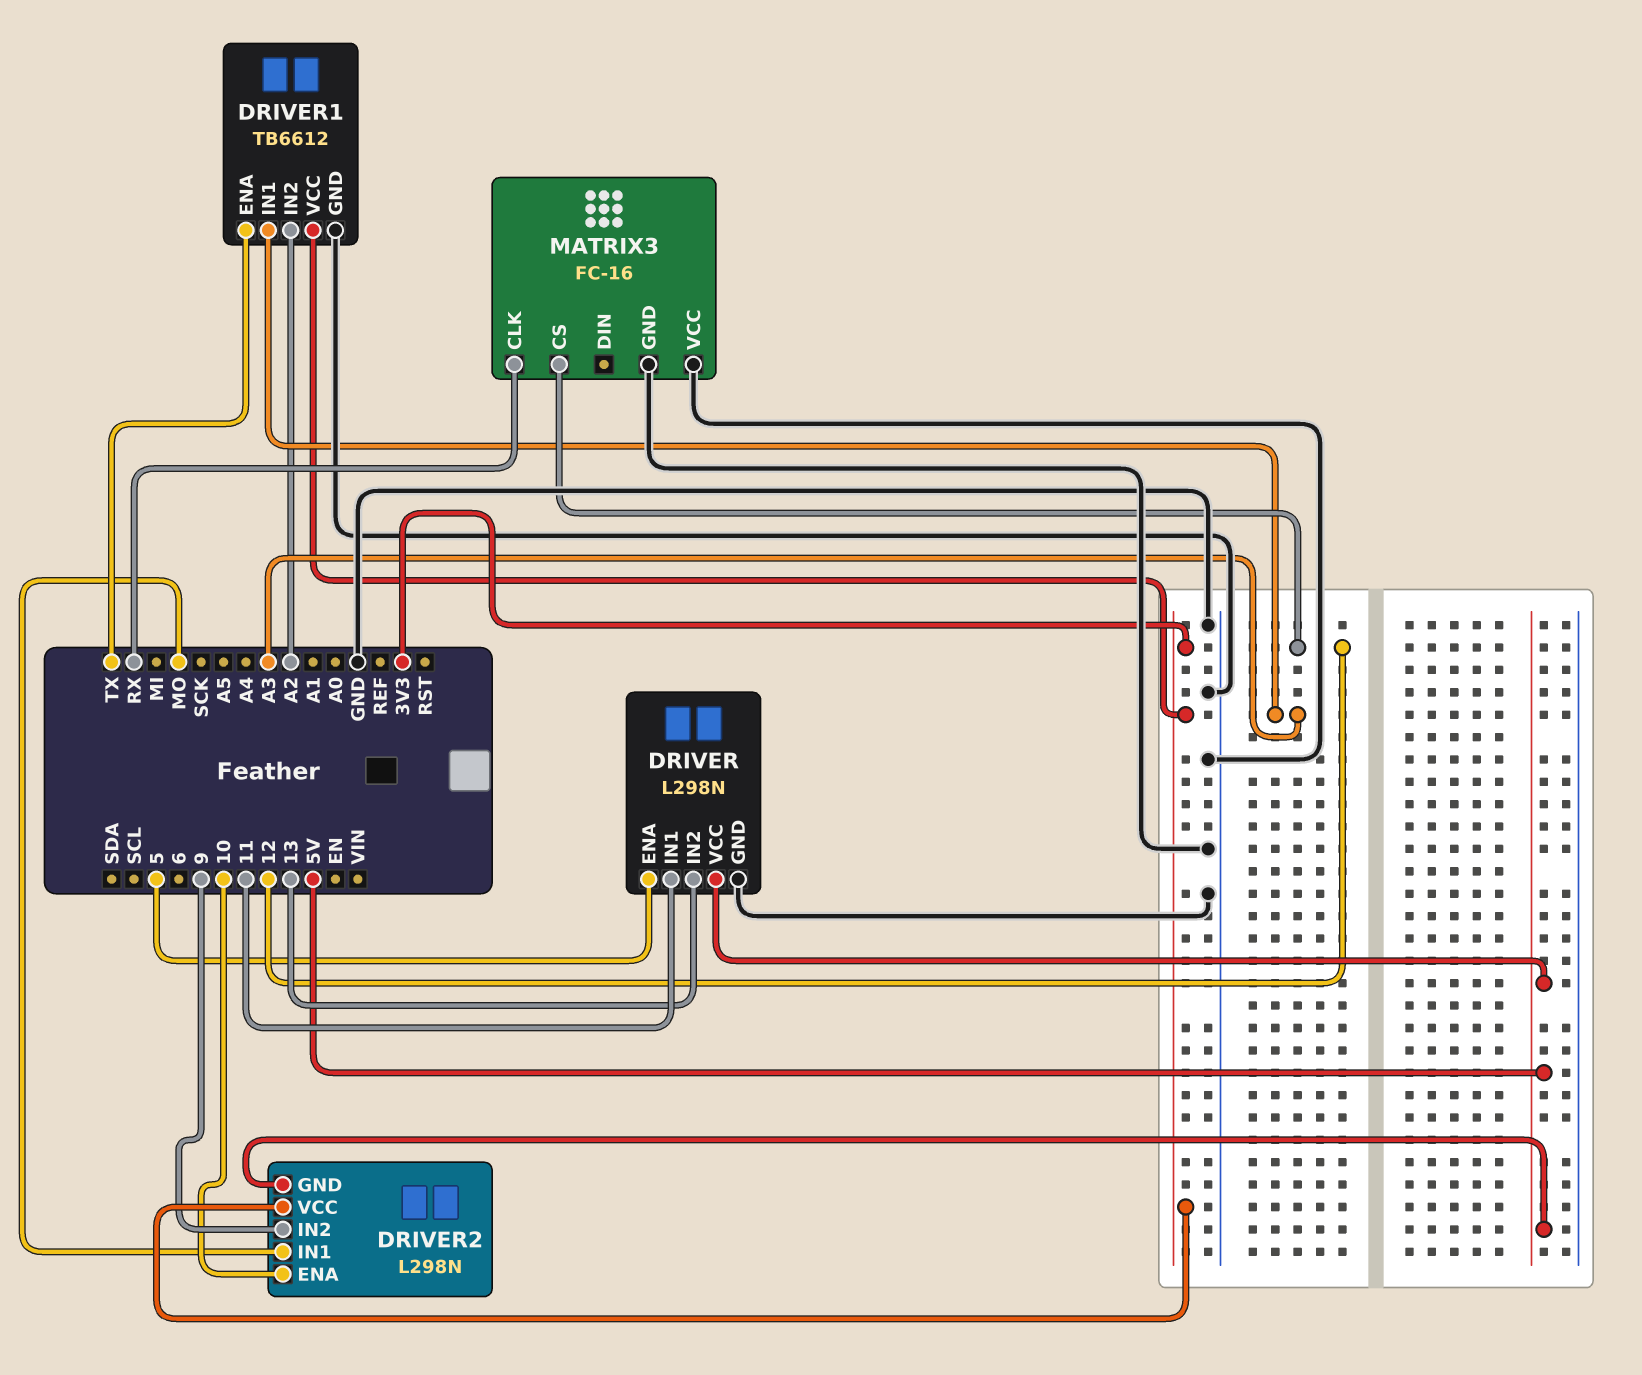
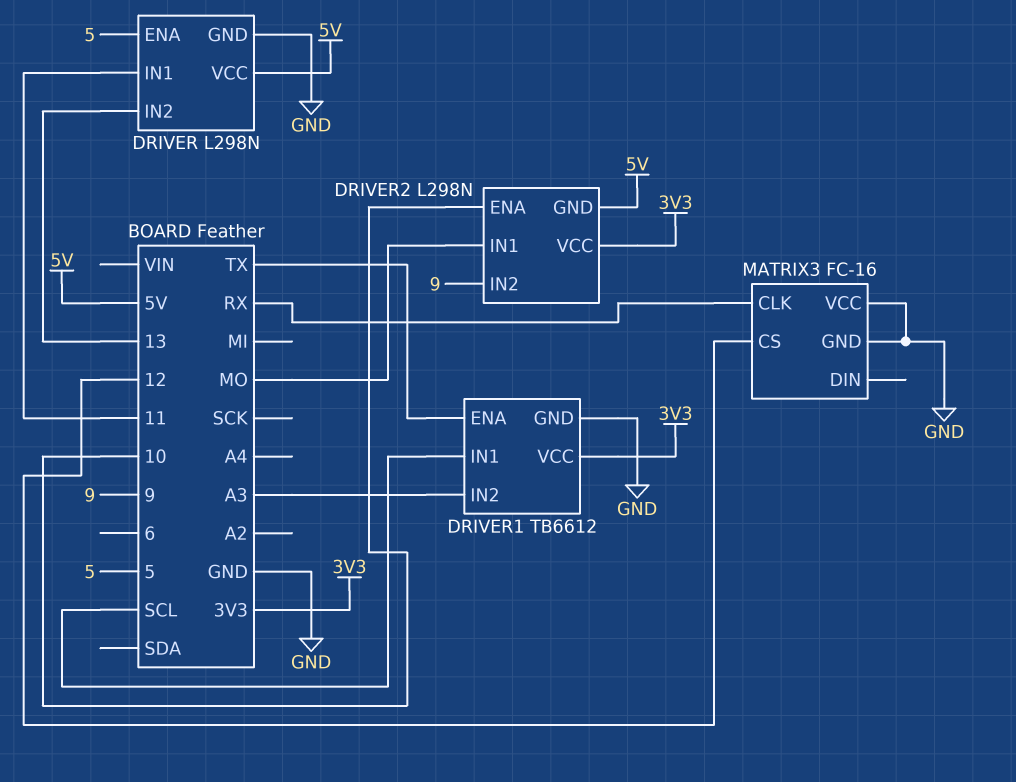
DRIVER1 pin IN1: A3 -> SCL
DRIVER1 pin IN2: A2 -> A3

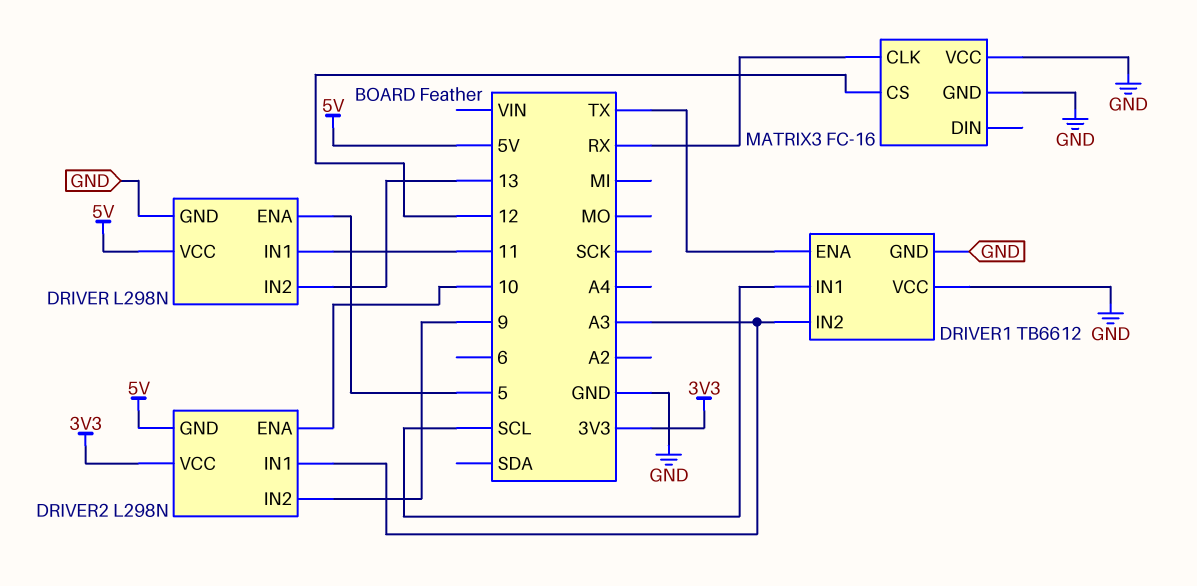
DRIVER1 pin VCC: 3V3 -> GND
DRIVER2 pin IN1: MO -> A3

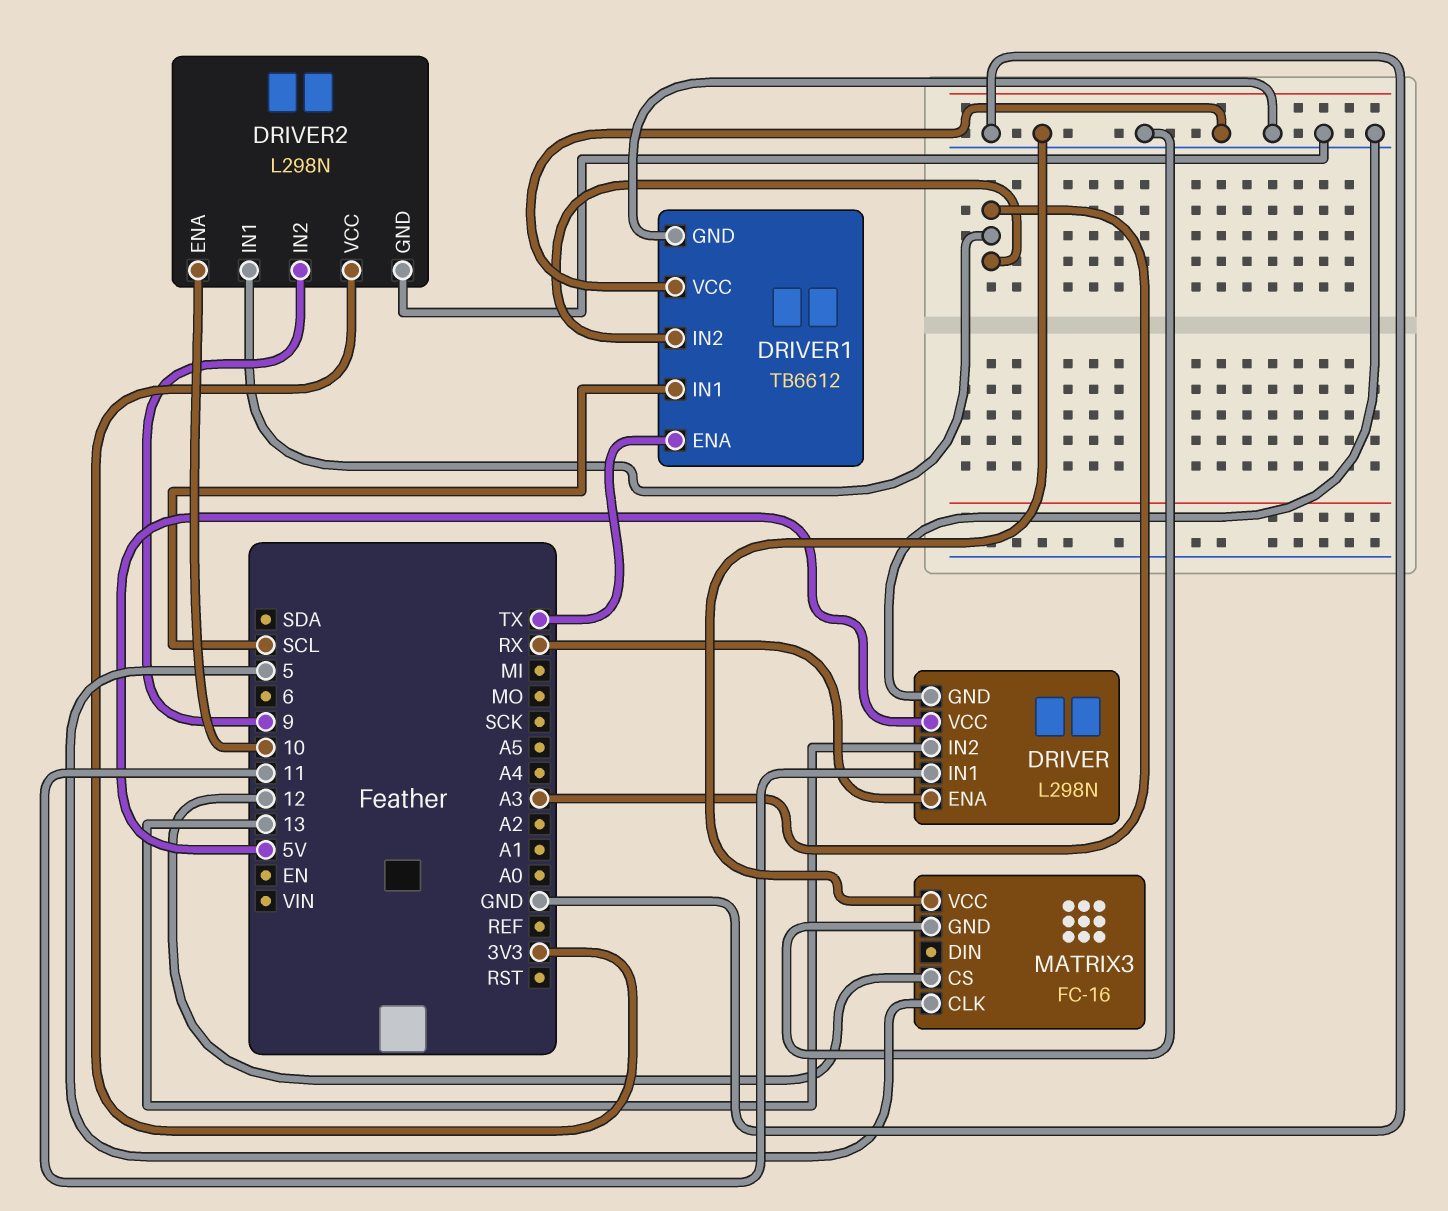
DRIVER pin ENA: 5 -> RX
DRIVER2 pin GND: 5V -> GND
MATRIX3 pin CLK: RX -> 5

